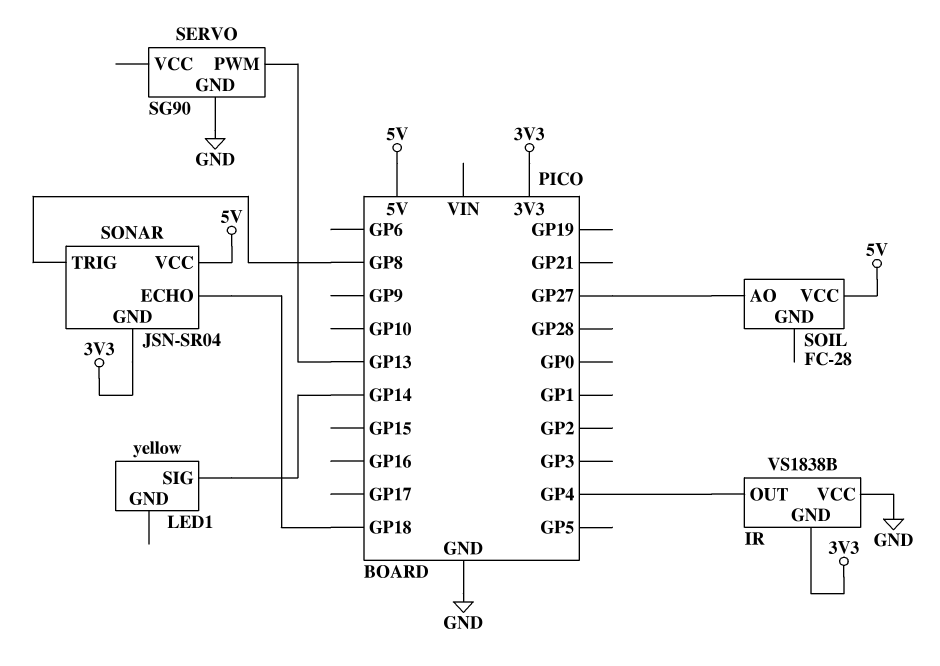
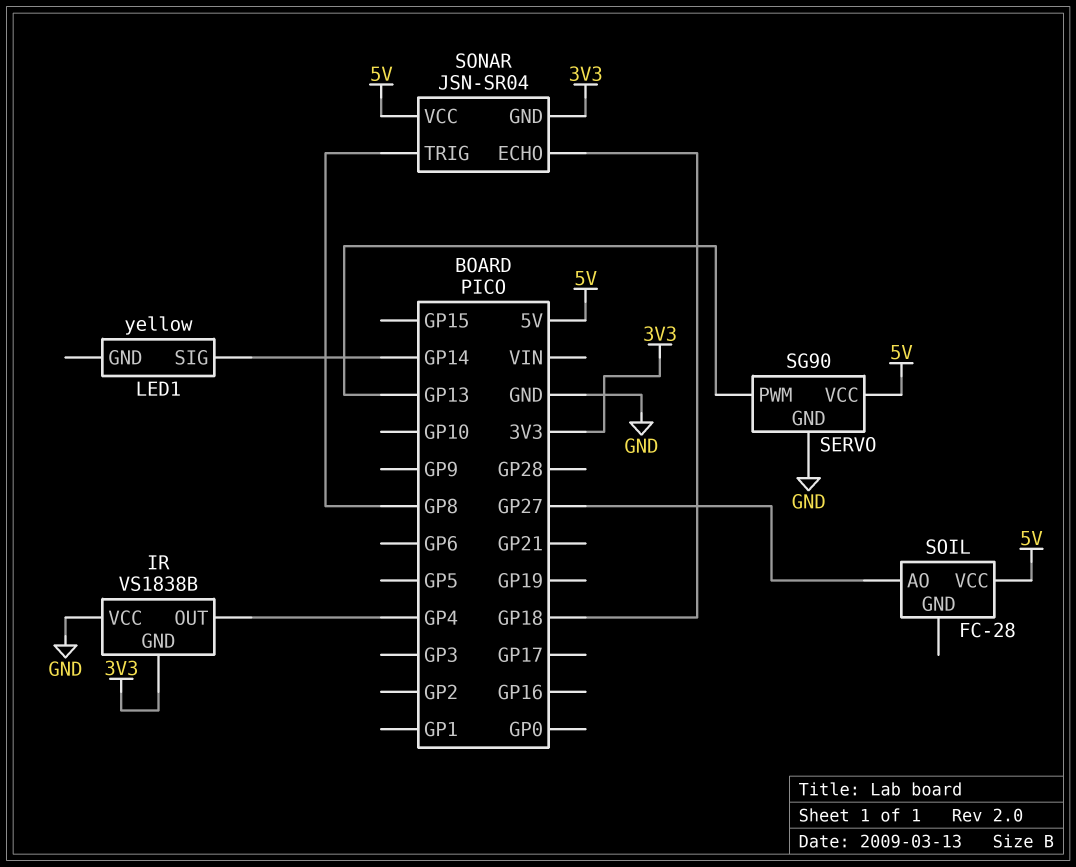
SERVO pin VCC: none -> 5V

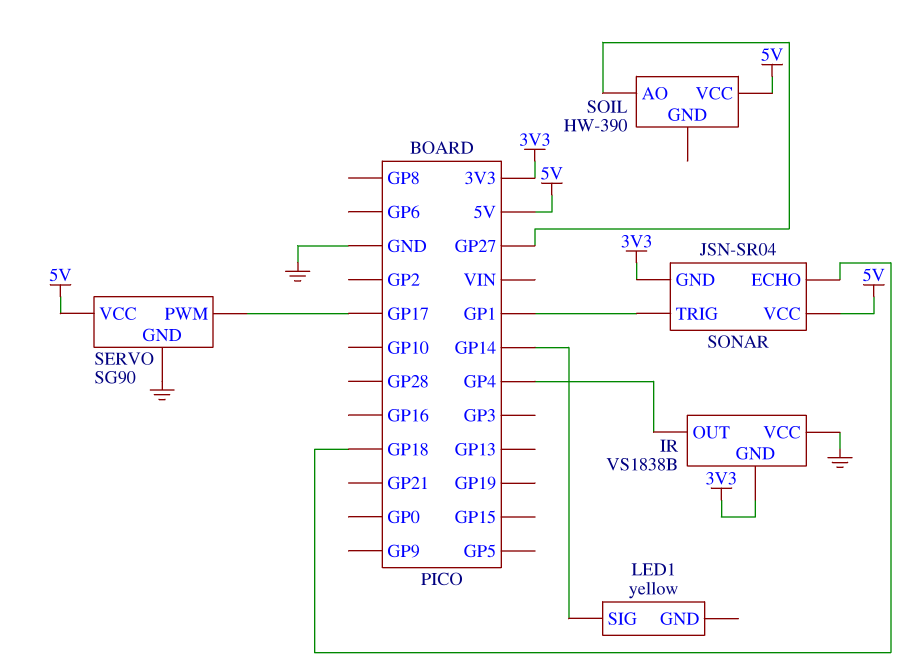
SERVO pin PWM: GP13 -> GP17
SOIL: FC-28 -> HW-390
SONAR pin TRIG: GP8 -> GP1

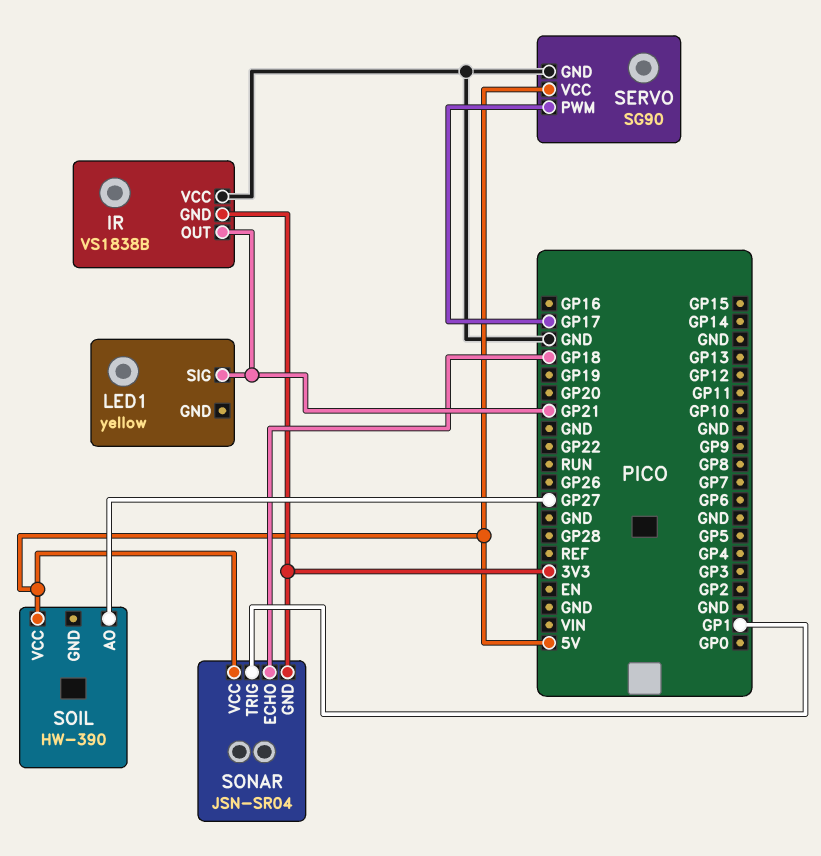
IR pin OUT: GP4 -> GP21
LED1 pin SIG: GP14 -> GP21

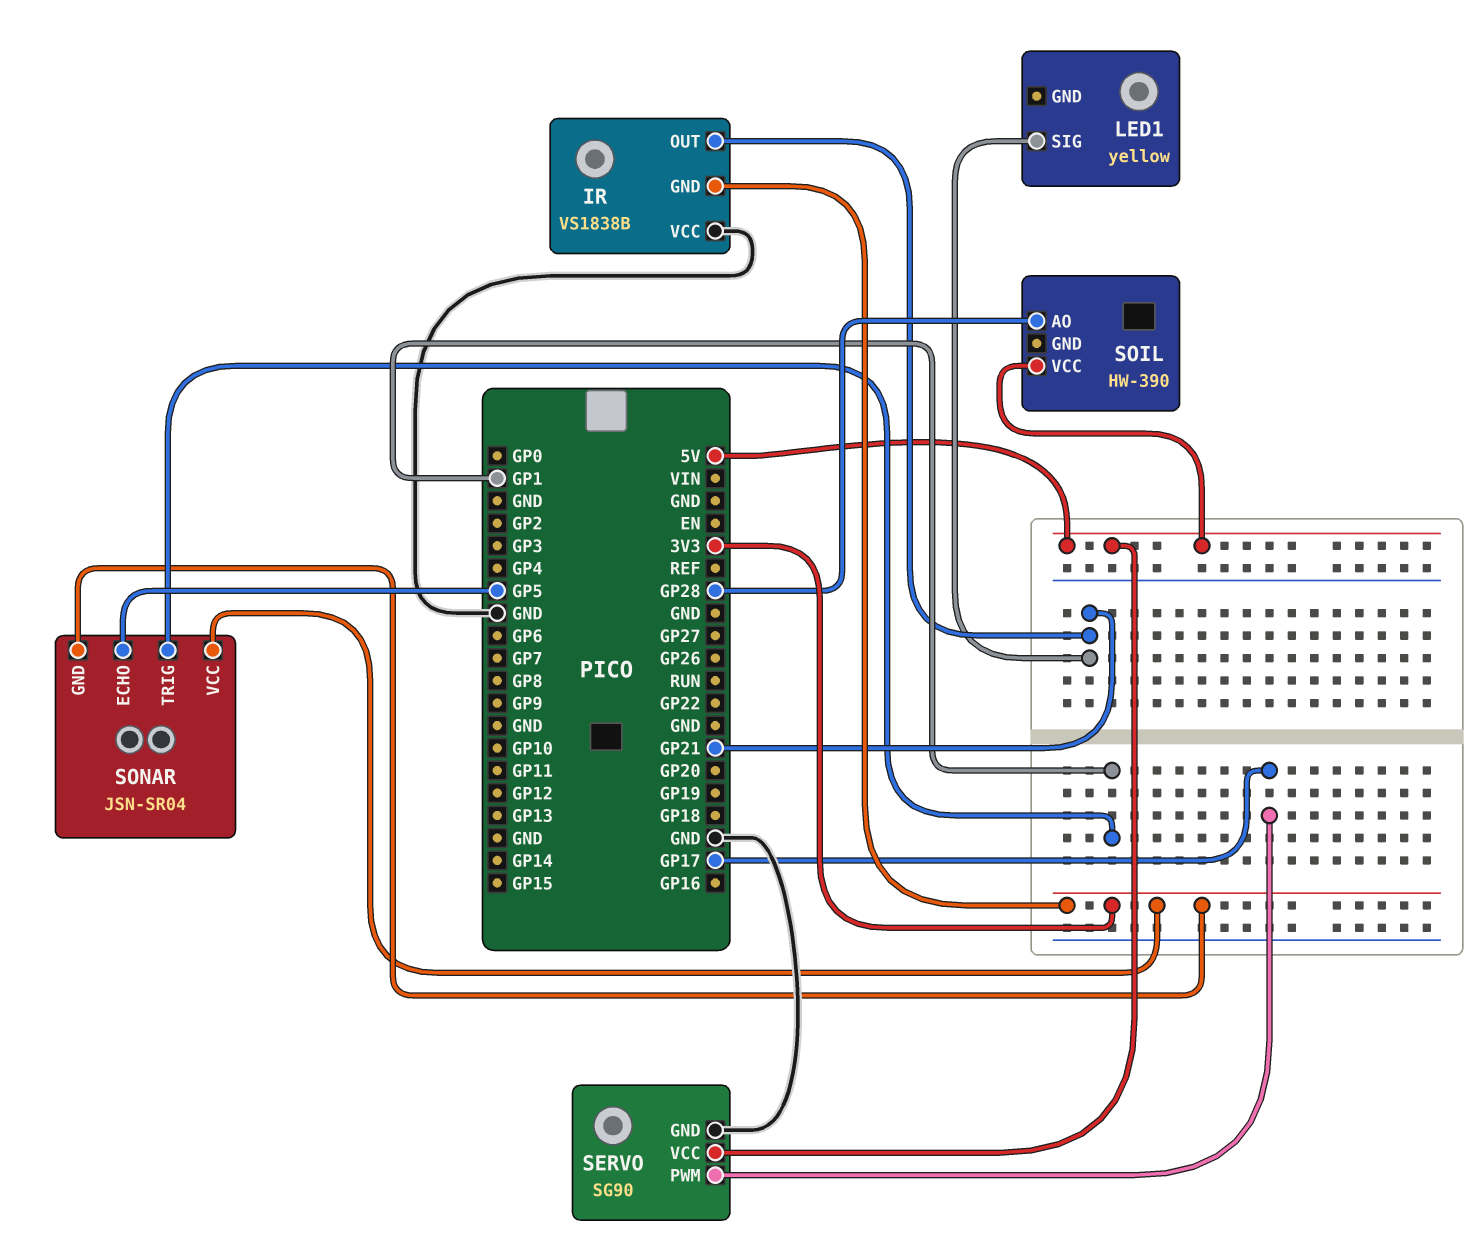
SOIL pin AO: GP27 -> GP28
SONAR pin ECHO: GP18 -> GP5
SONAR pin VCC: 5V -> 3V3

